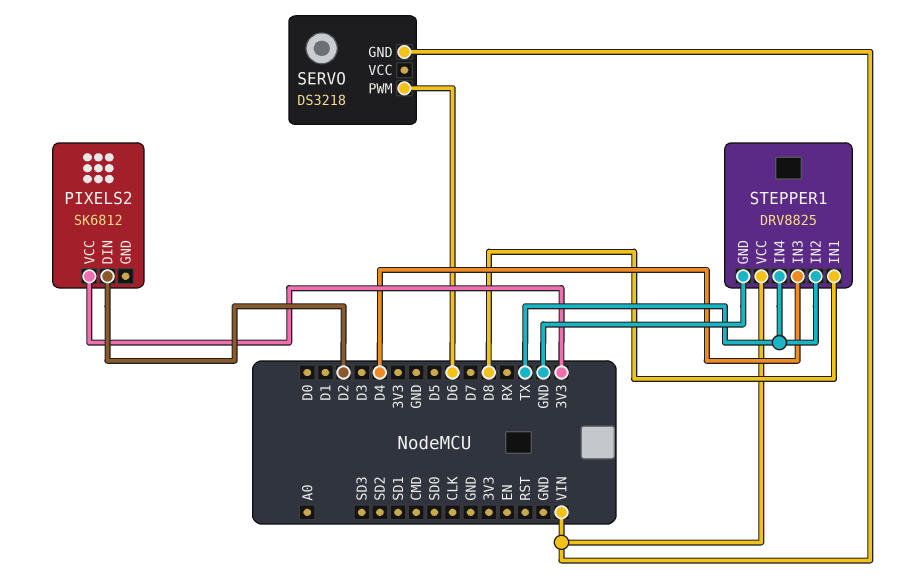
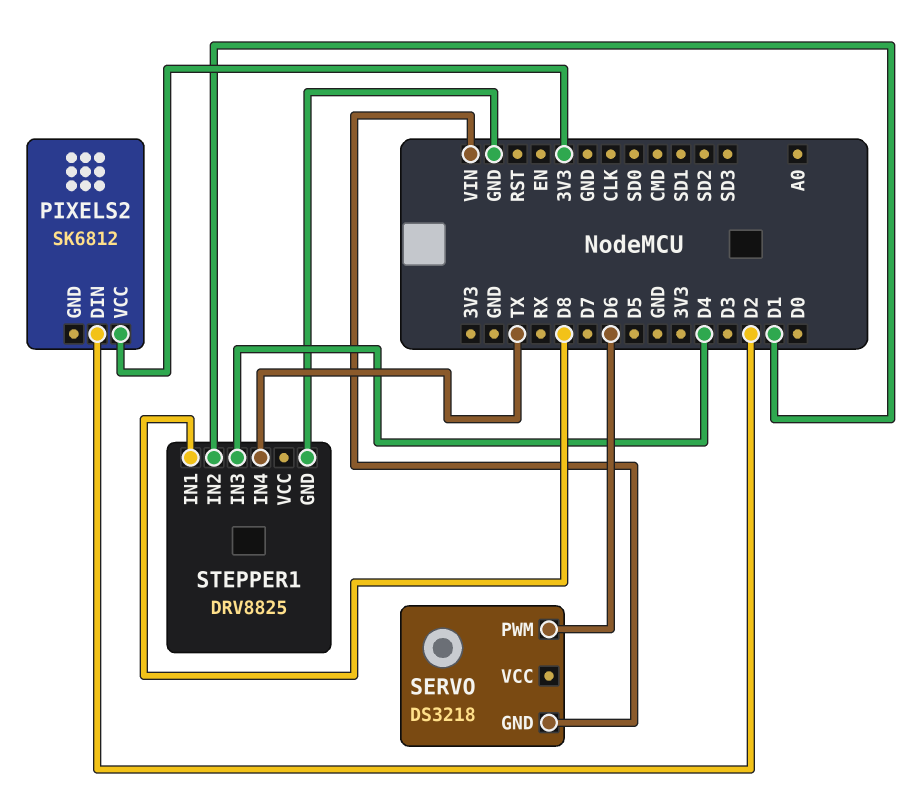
STEPPER1 pin IN2: TX -> D1
STEPPER1 pin VCC: VIN -> none

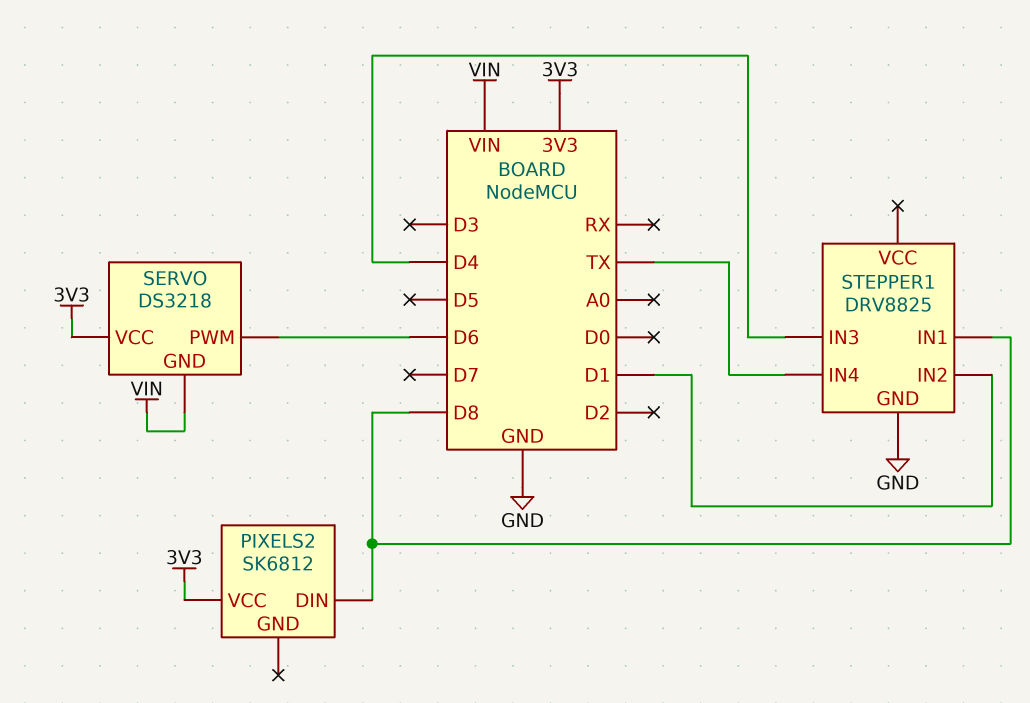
PIXELS2 pin DIN: D2 -> D8
SERVO pin VCC: none -> 3V3

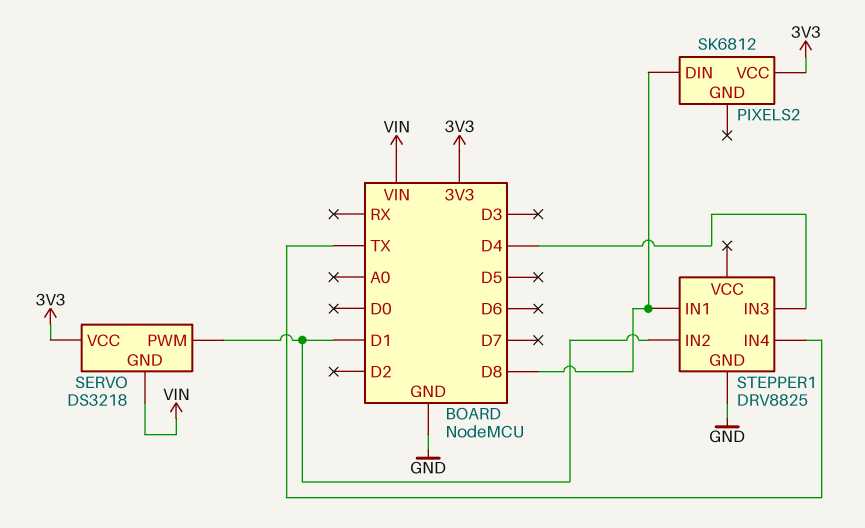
SERVO pin PWM: D6 -> D1

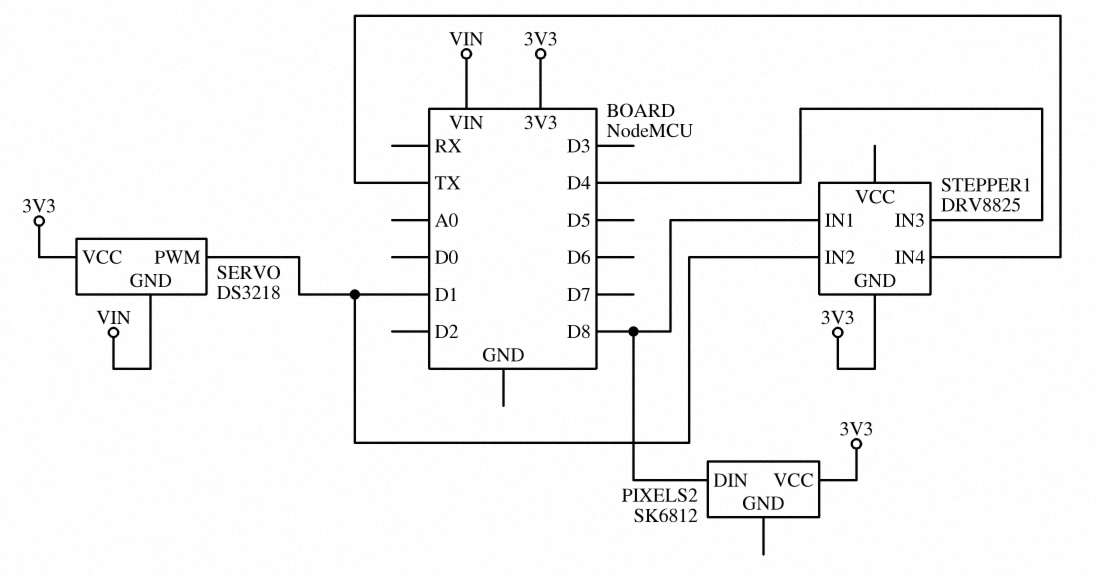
STEPPER1 pin GND: GND -> 3V3

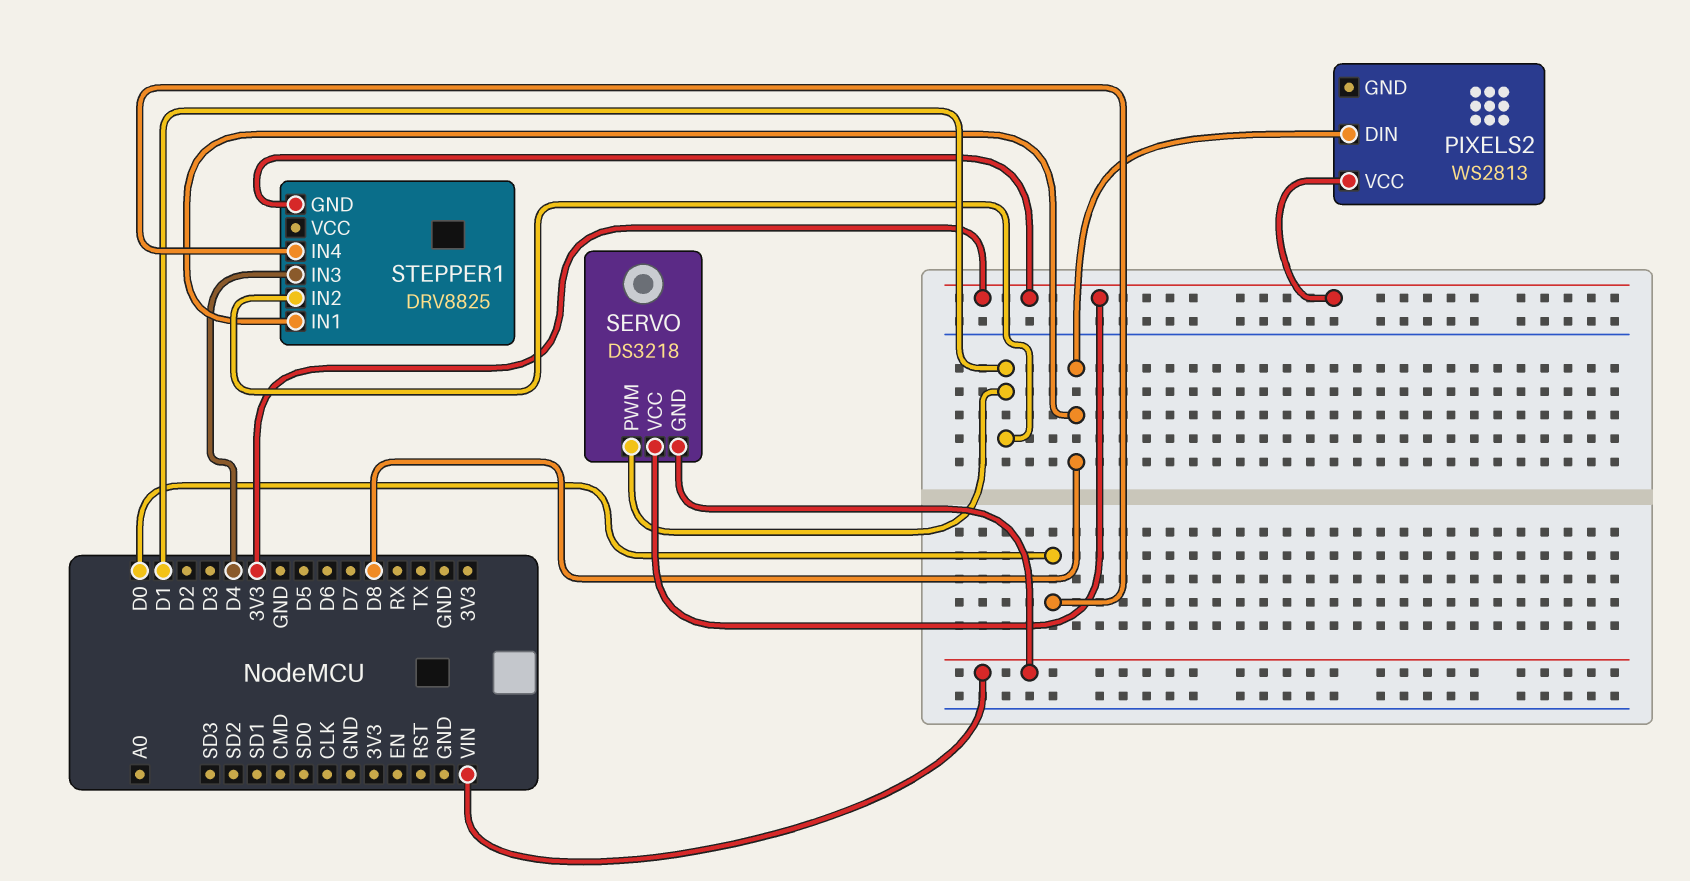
PIXELS2: SK6812 -> WS2813
STEPPER1 pin IN4: TX -> D0

